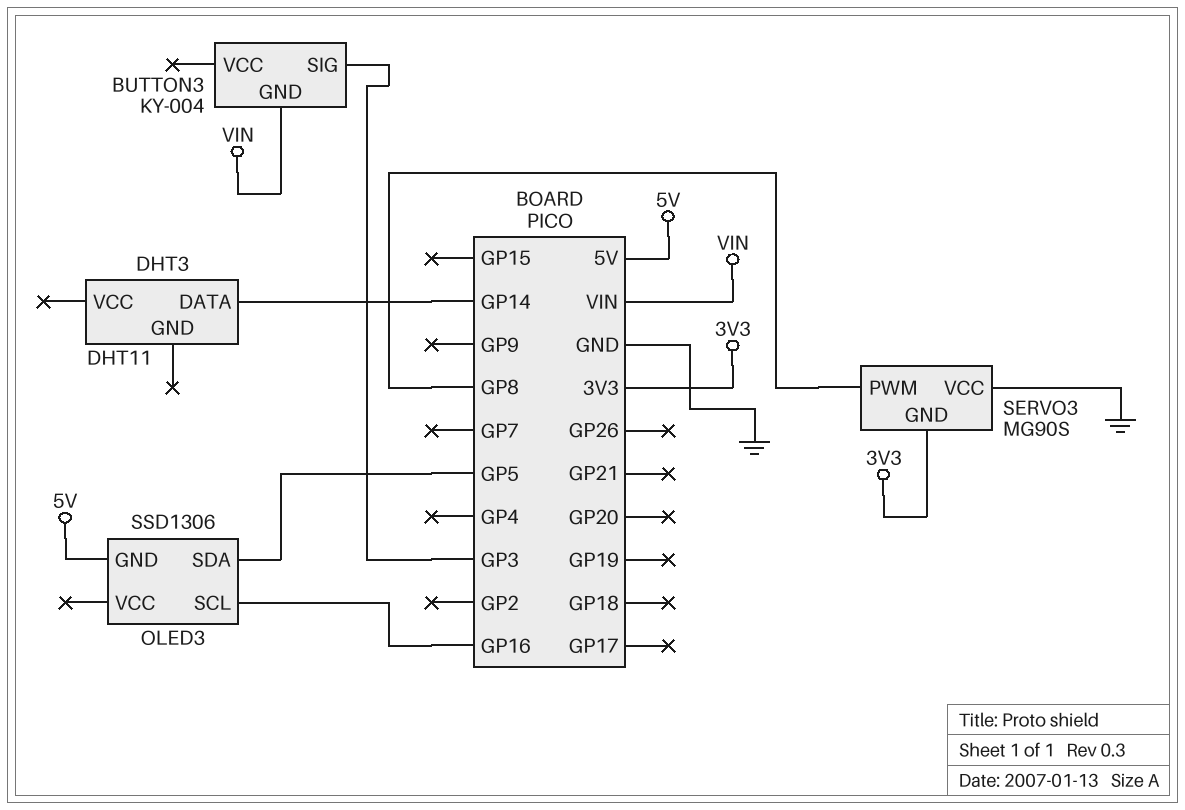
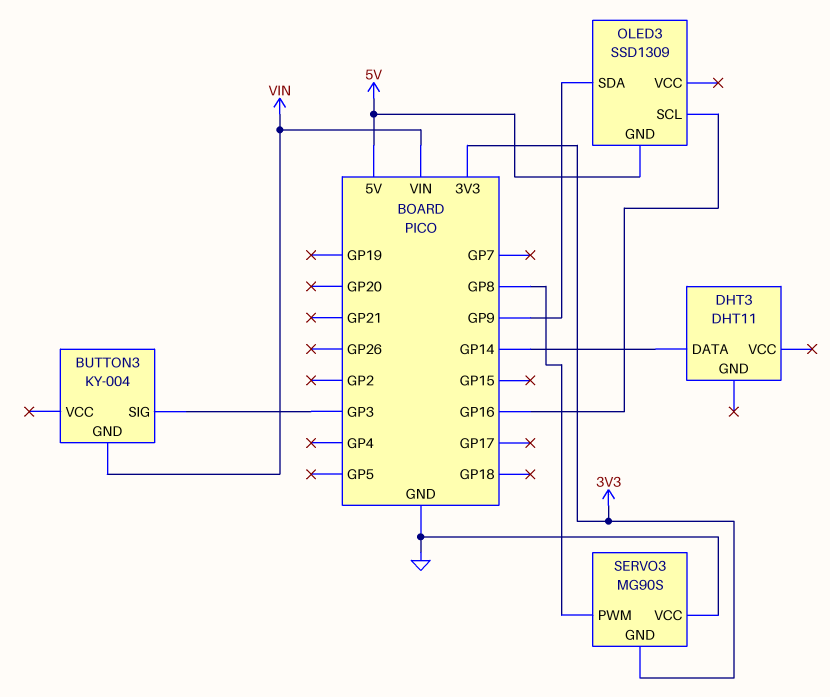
OLED3: SSD1306 -> SSD1309
OLED3 pin SDA: GP5 -> GP9

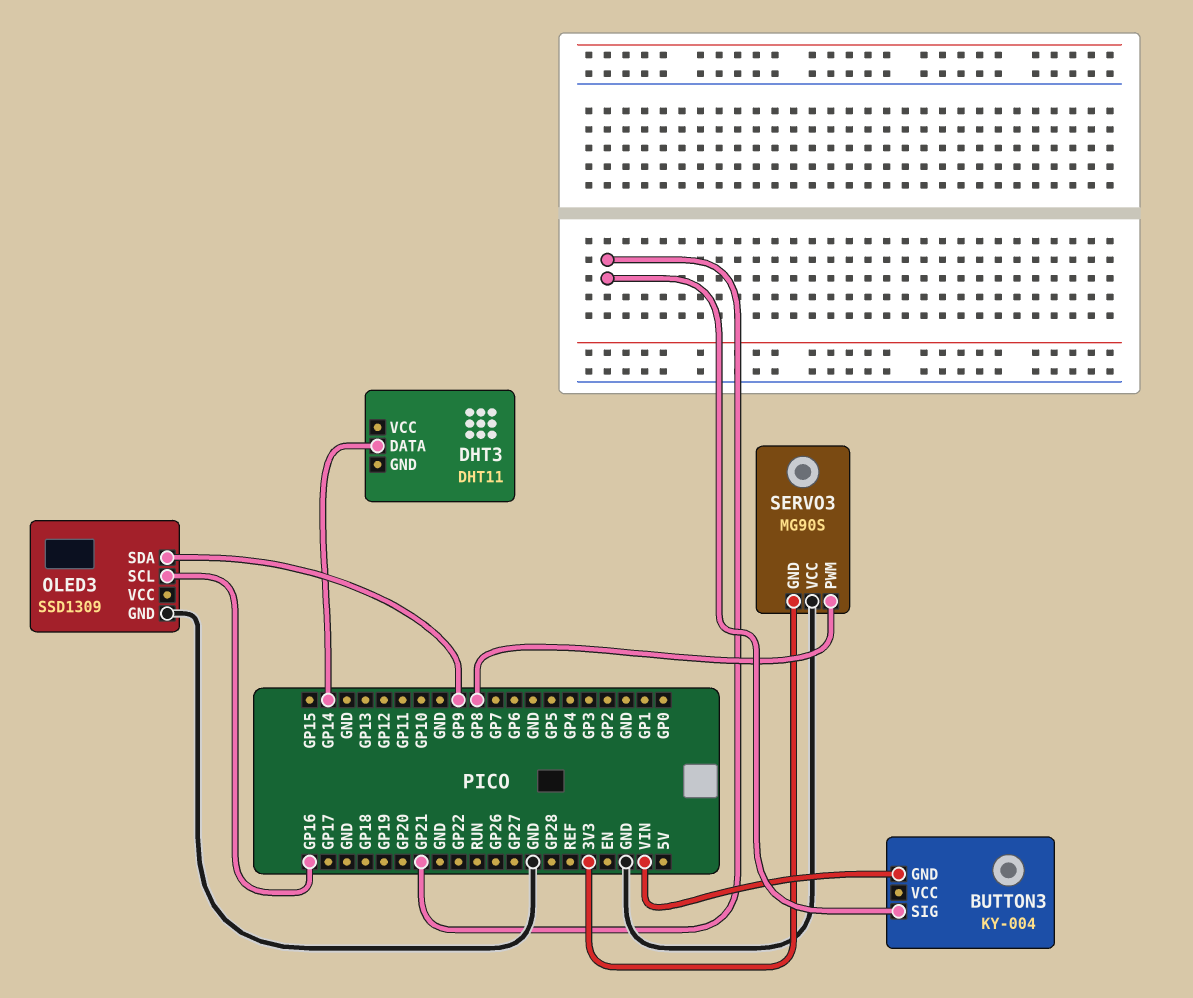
BUTTON3 pin SIG: GP3 -> GP21
OLED3 pin GND: 5V -> GND

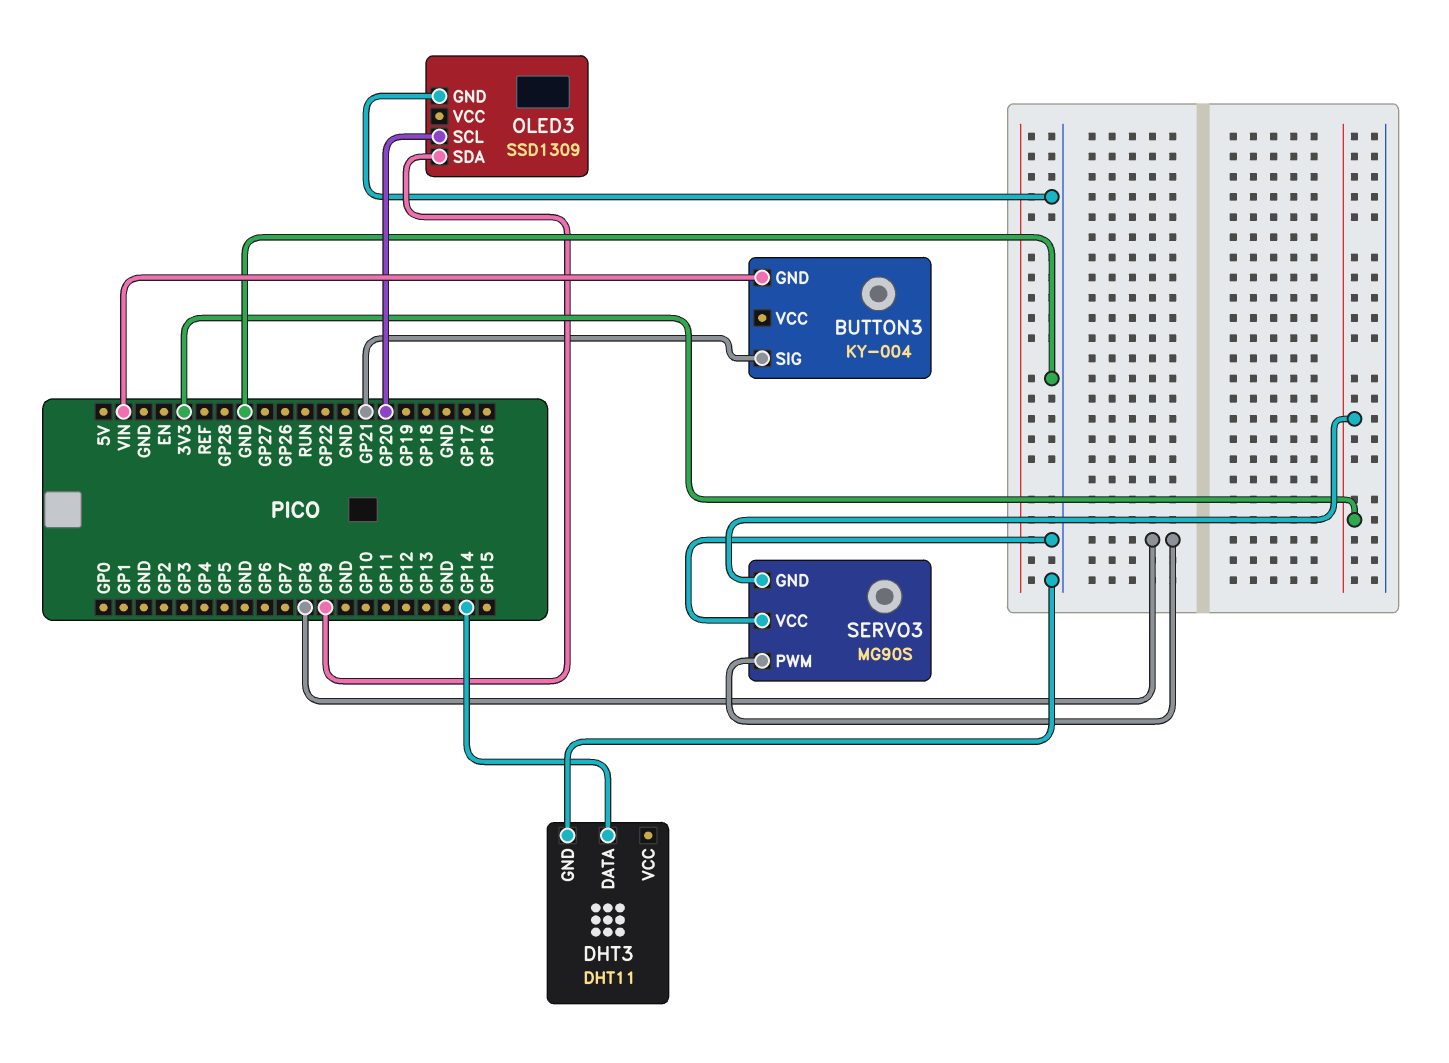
DHT3 pin GND: none -> GND
OLED3 pin SCL: GP16 -> GP20

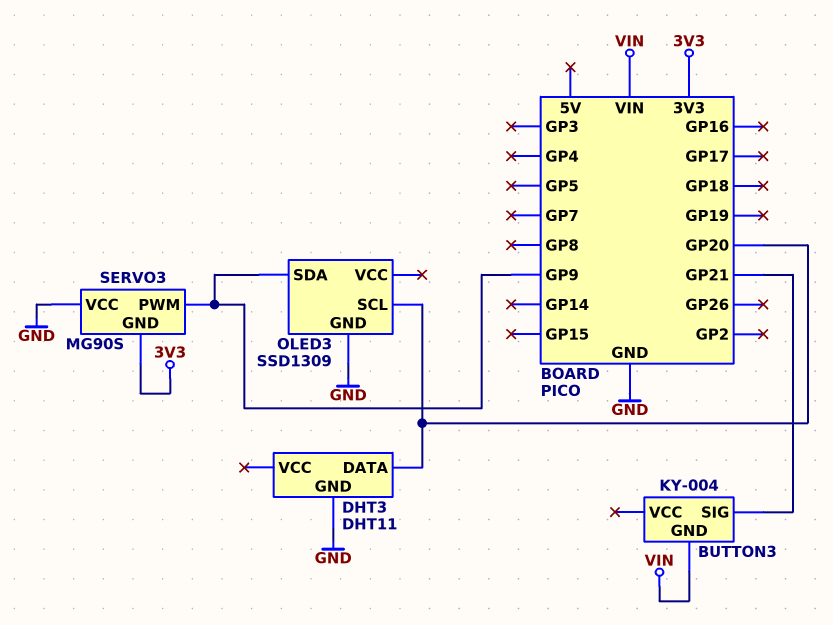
DHT3 pin DATA: GP14 -> GP20
SERVO3 pin PWM: GP8 -> GP9

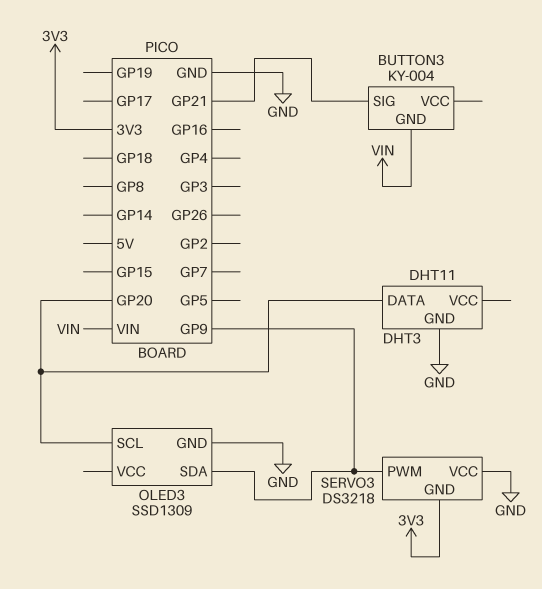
SERVO3: MG90S -> DS3218

